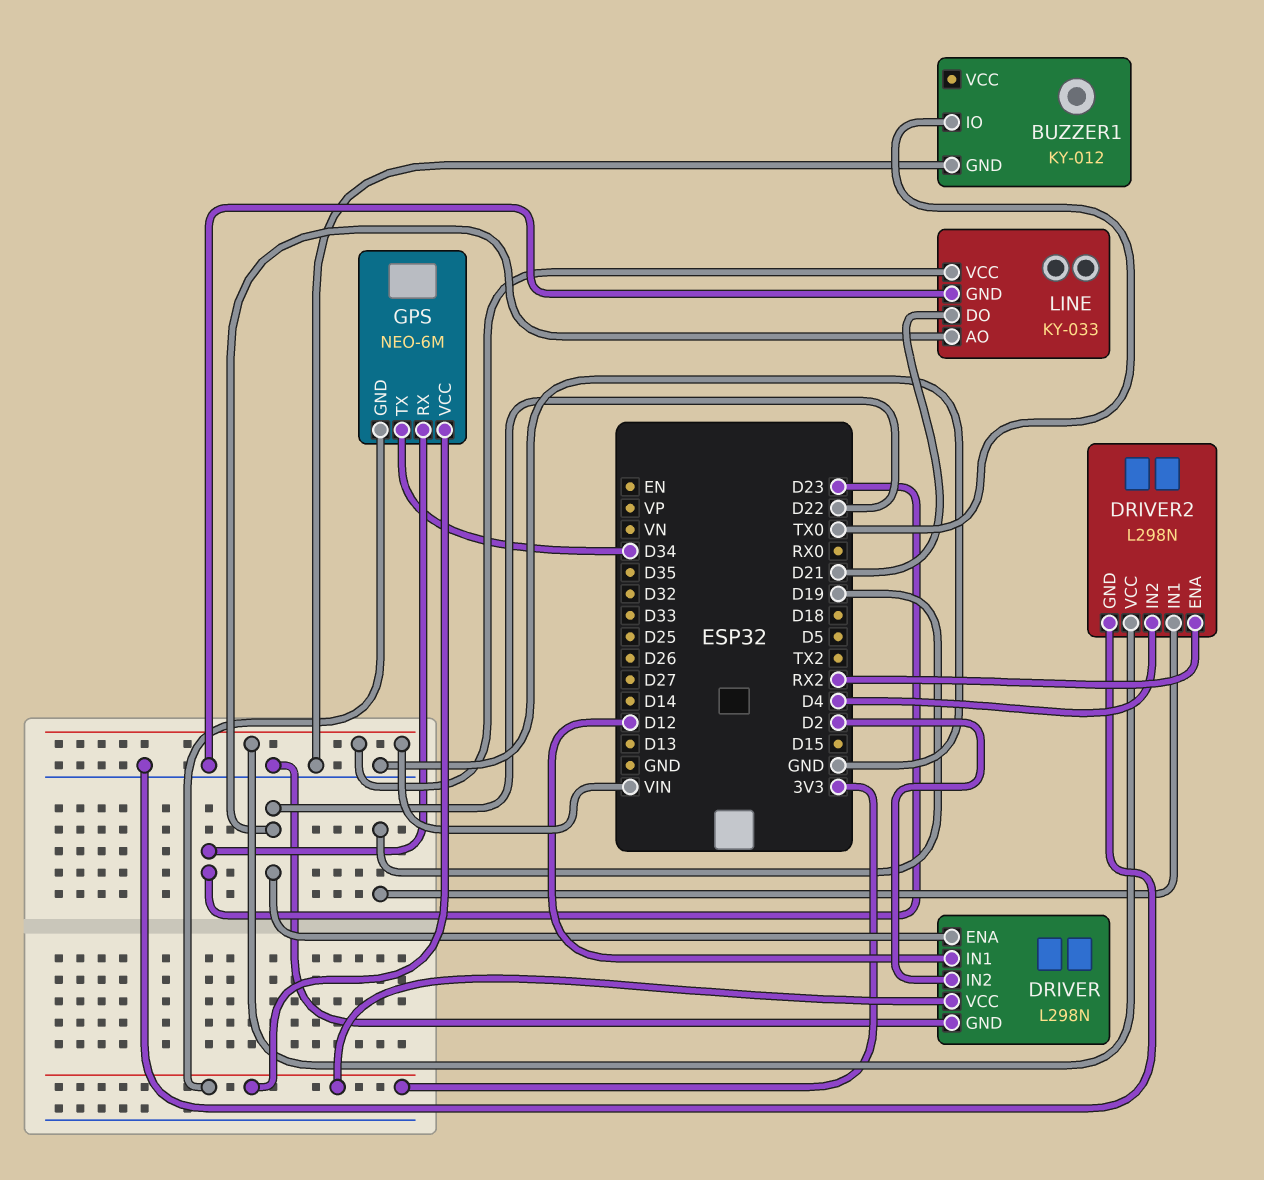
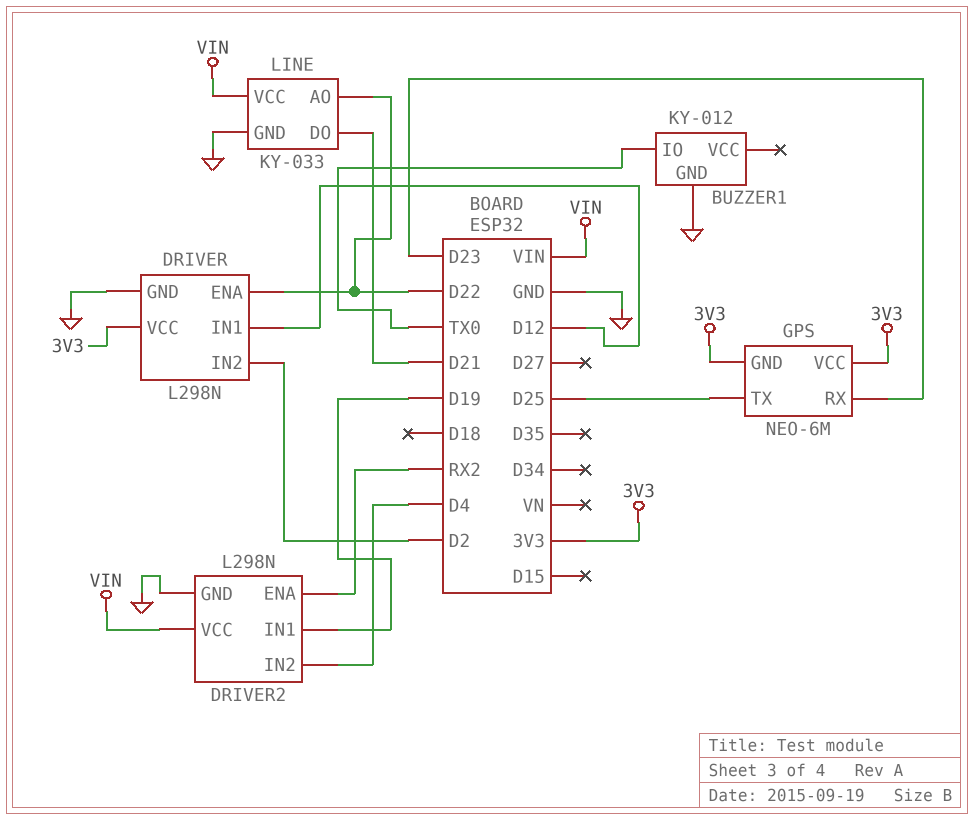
GPS pin TX: D34 -> D25

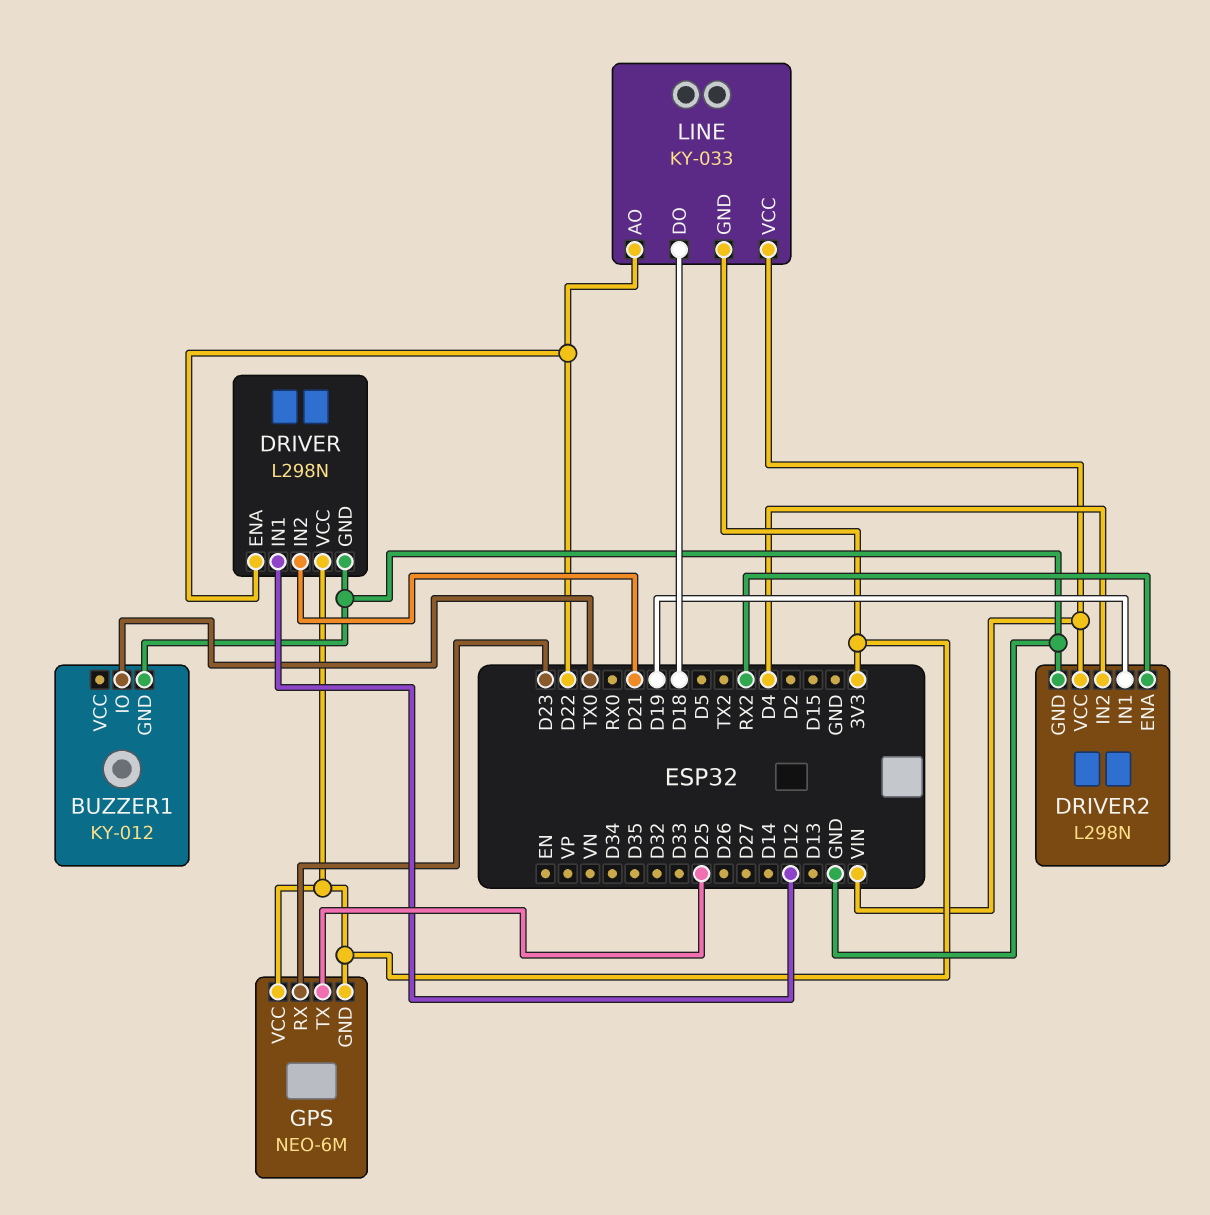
DRIVER pin IN2: D2 -> D21
LINE pin DO: D21 -> D18
LINE pin GND: GND -> 3V3

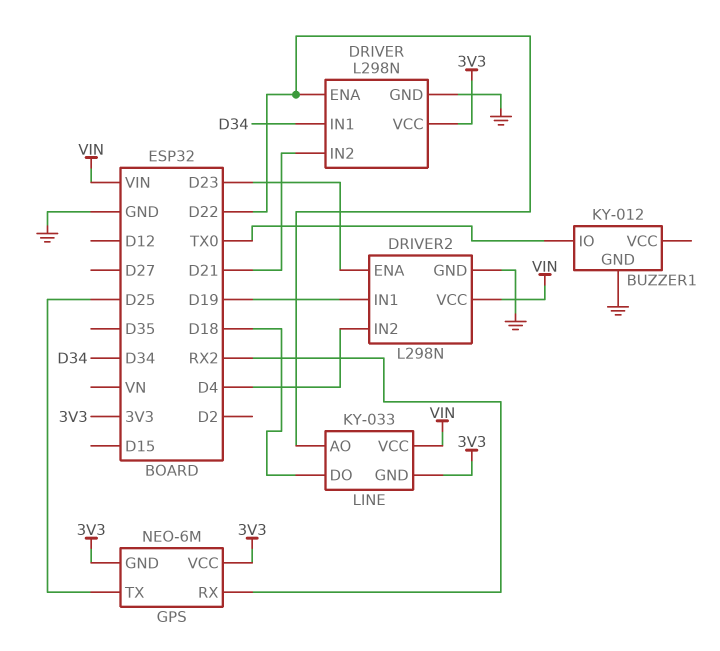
DRIVER pin IN1: D12 -> D34
DRIVER2 pin ENA: RX2 -> D23
GPS pin RX: D23 -> RX2

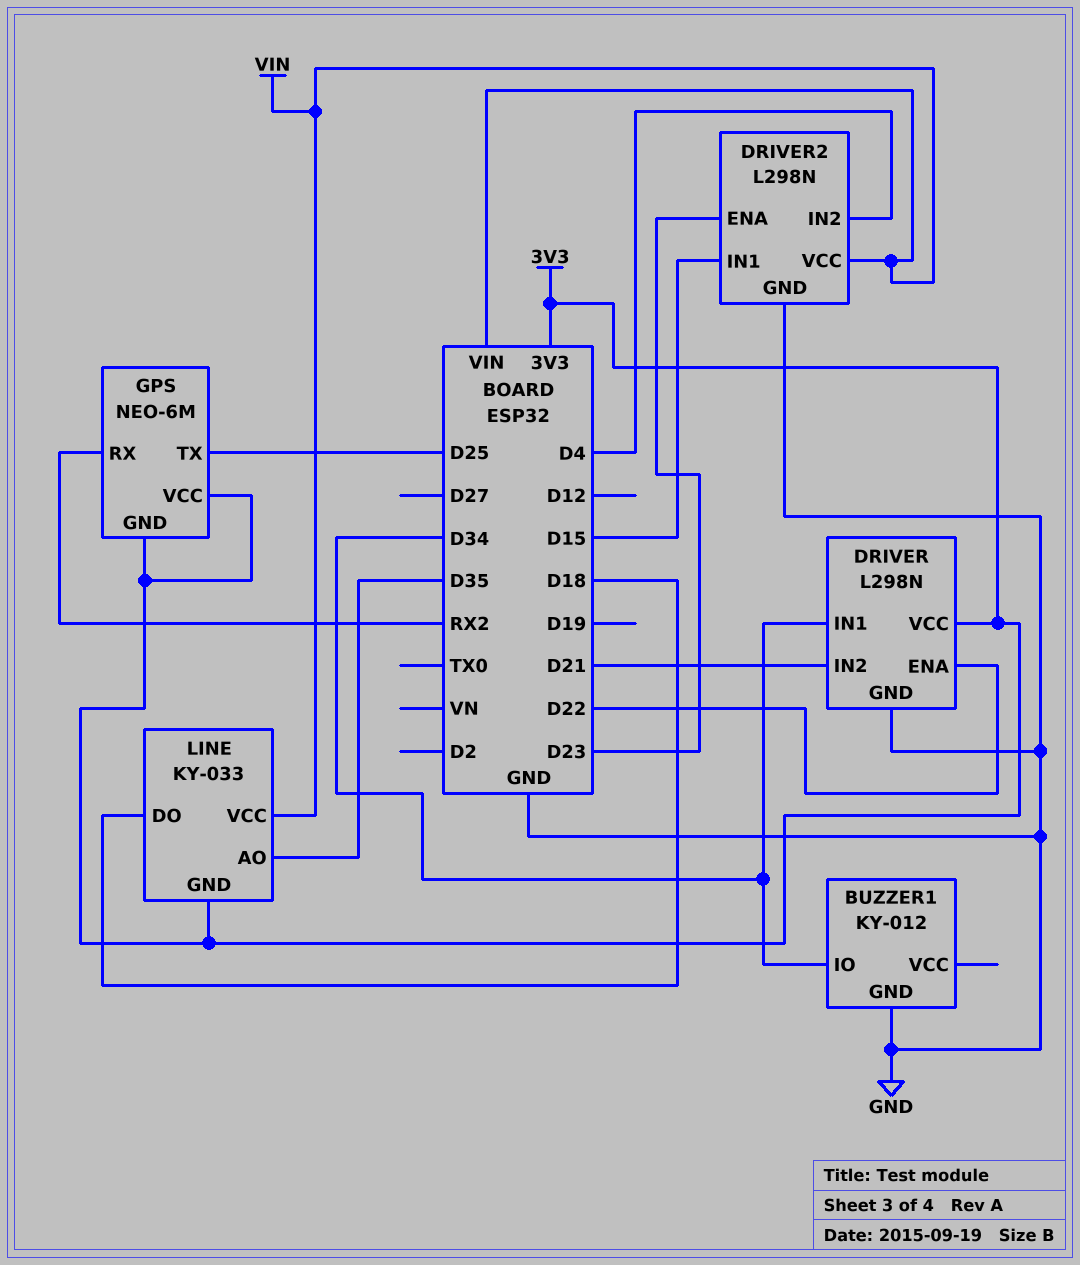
BUZZER1 pin IO: TX0 -> D34
DRIVER2 pin IN1: D19 -> D15
LINE pin AO: D22 -> D35

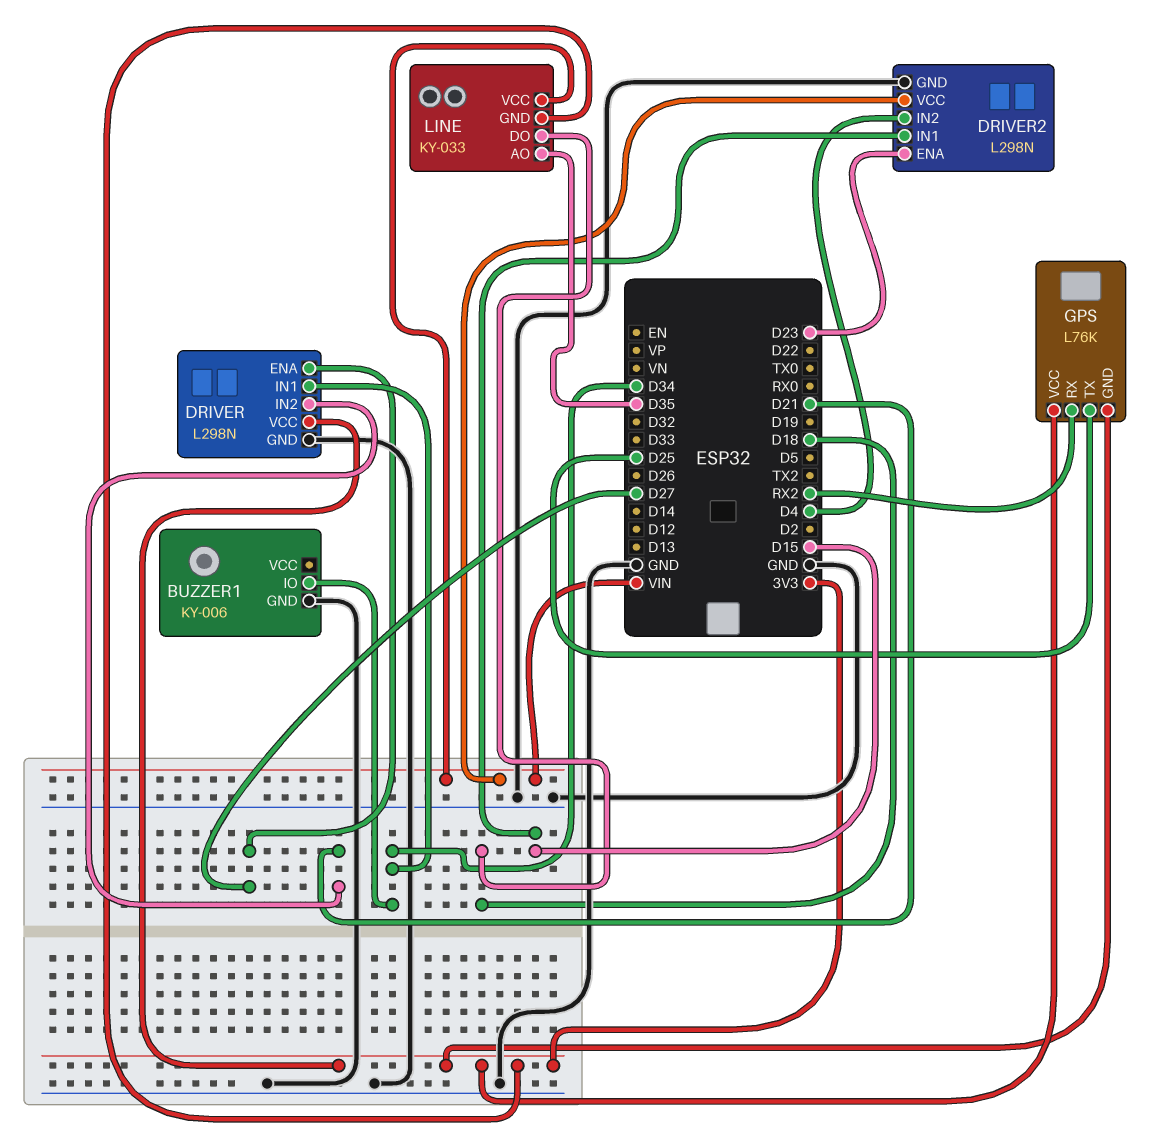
BUZZER1: KY-012 -> KY-006
DRIVER pin ENA: D22 -> D27
GPS: NEO-6M -> L76K

